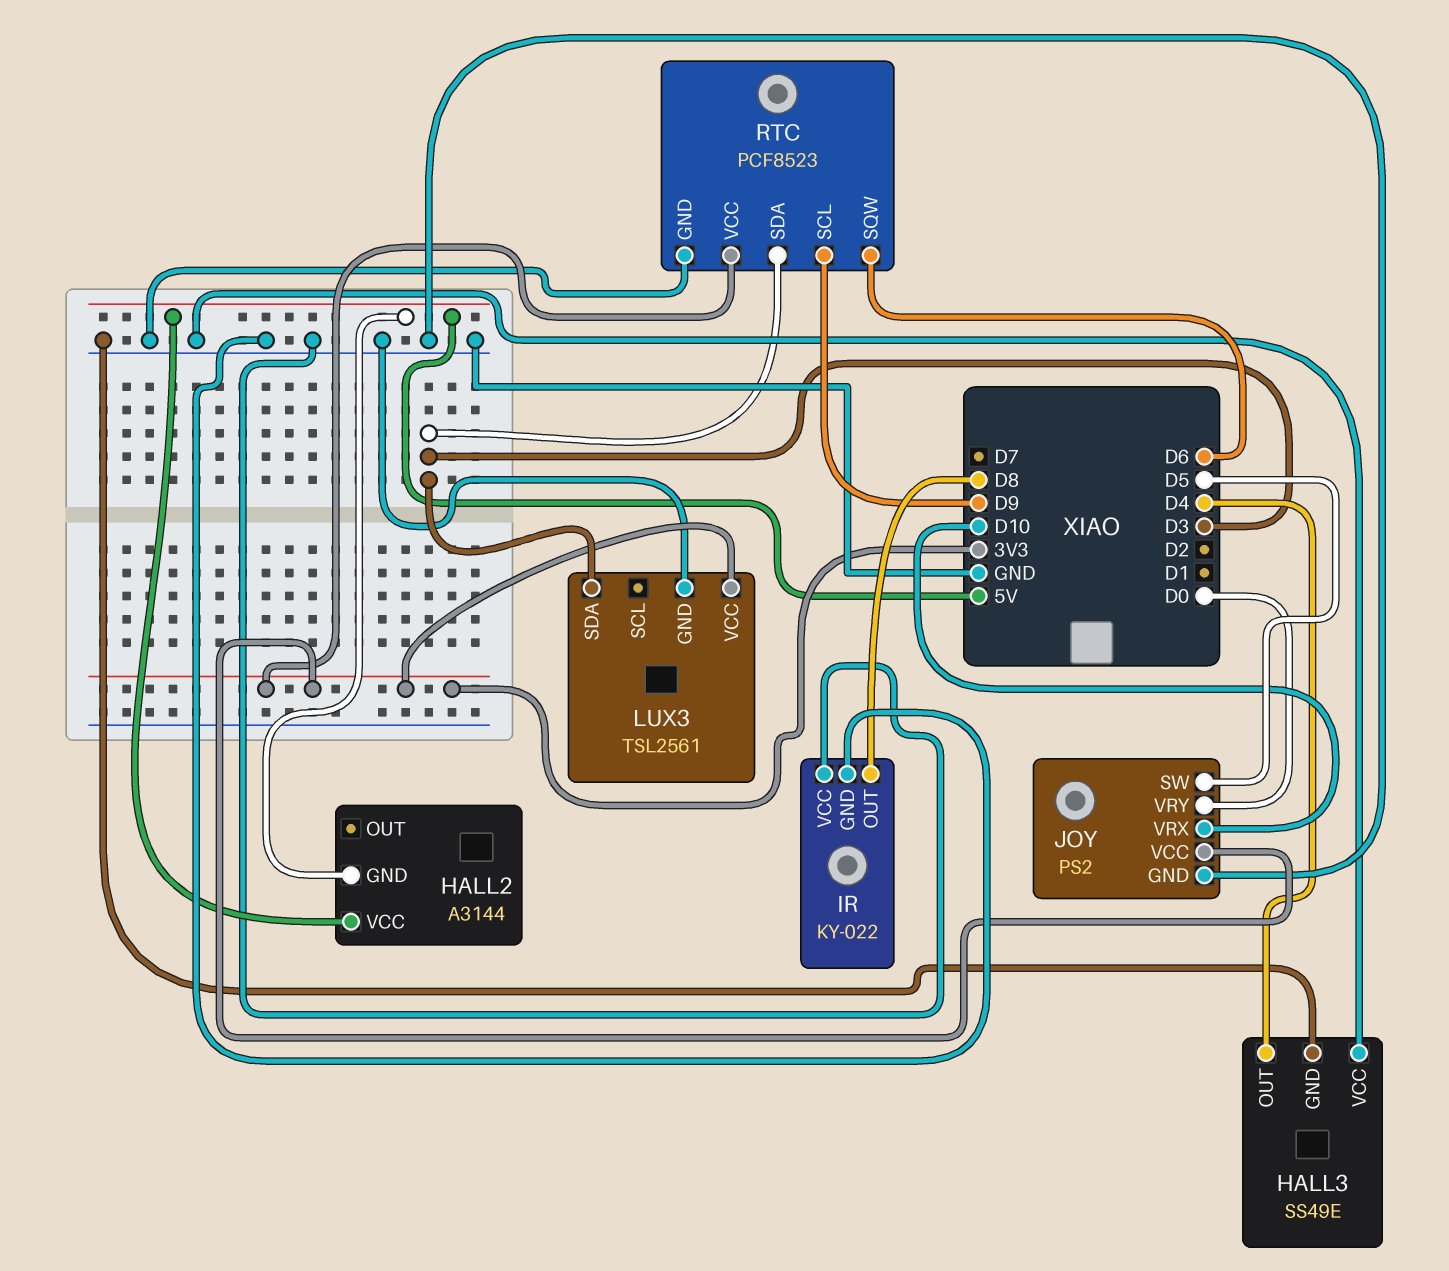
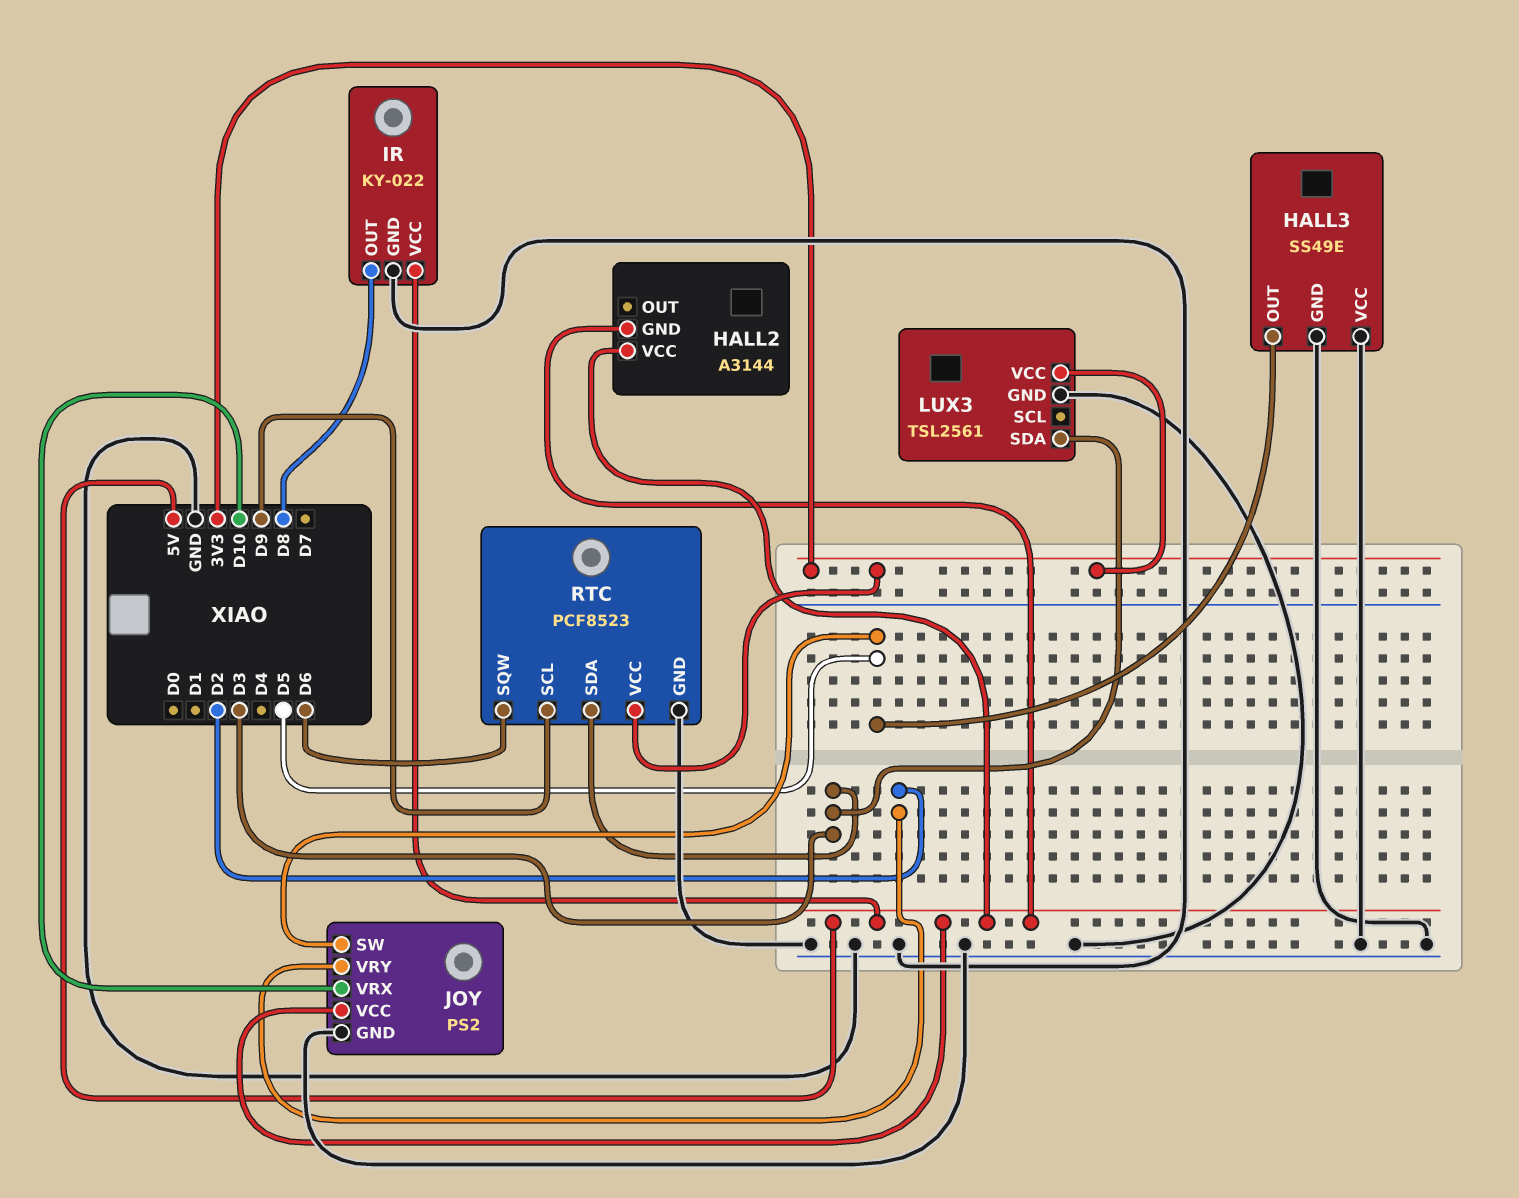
HALL3 pin OUT: D4 -> D5
IR pin VCC: GND -> 5V
JOY pin VCC: 3V3 -> 5V
JOY pin VRY: D0 -> D2

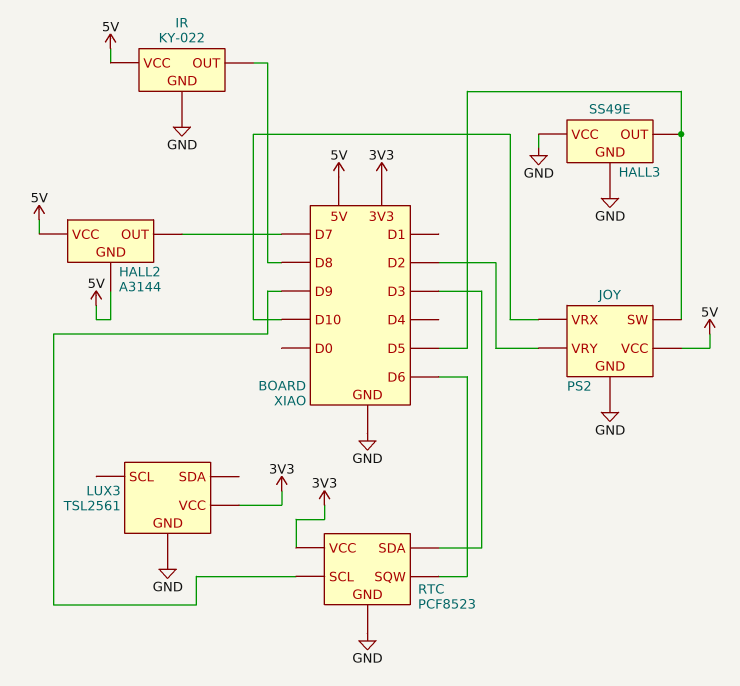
HALL2 pin OUT: none -> D7
LUX3 pin SDA: D3 -> none

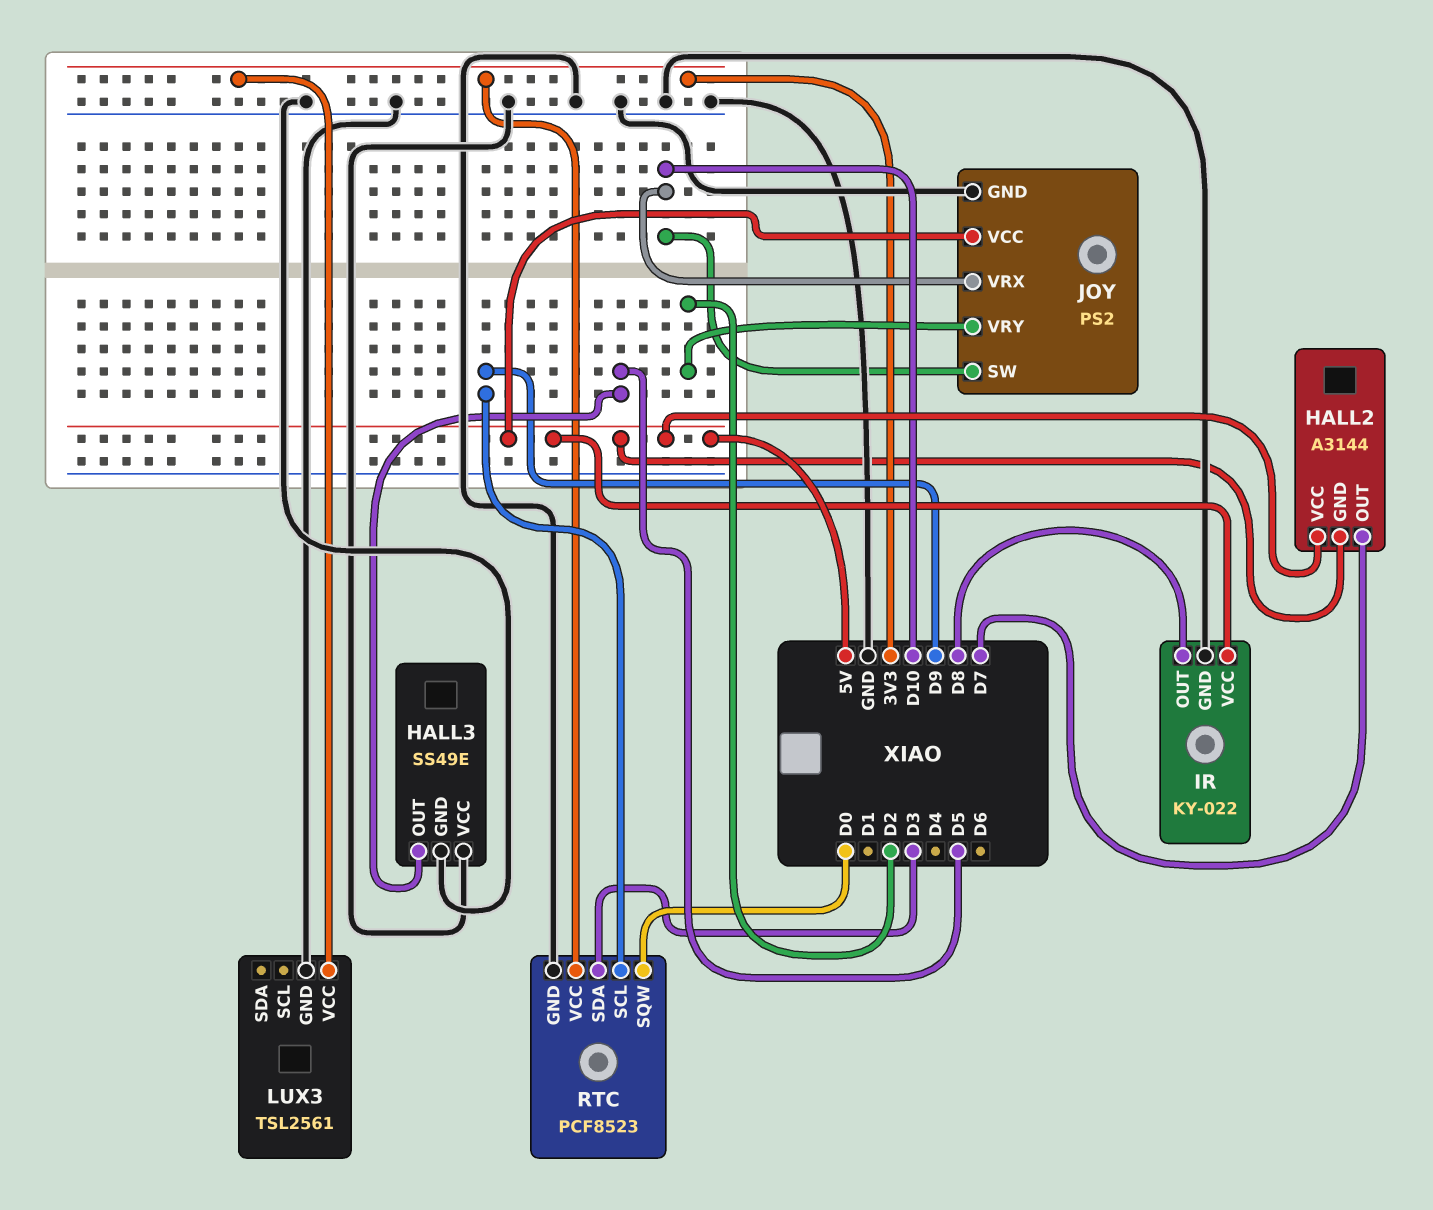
JOY pin SW: D5 -> D10
RTC pin SQW: D6 -> D0

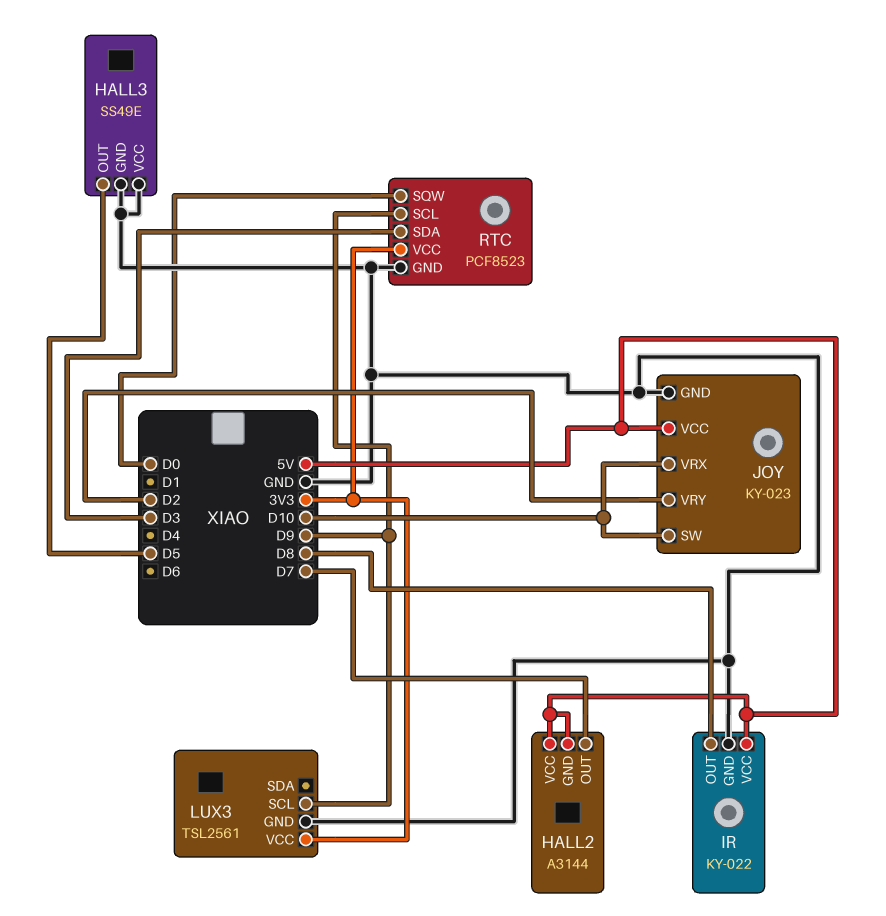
JOY: PS2 -> KY-023
LUX3 pin SCL: none -> D9

